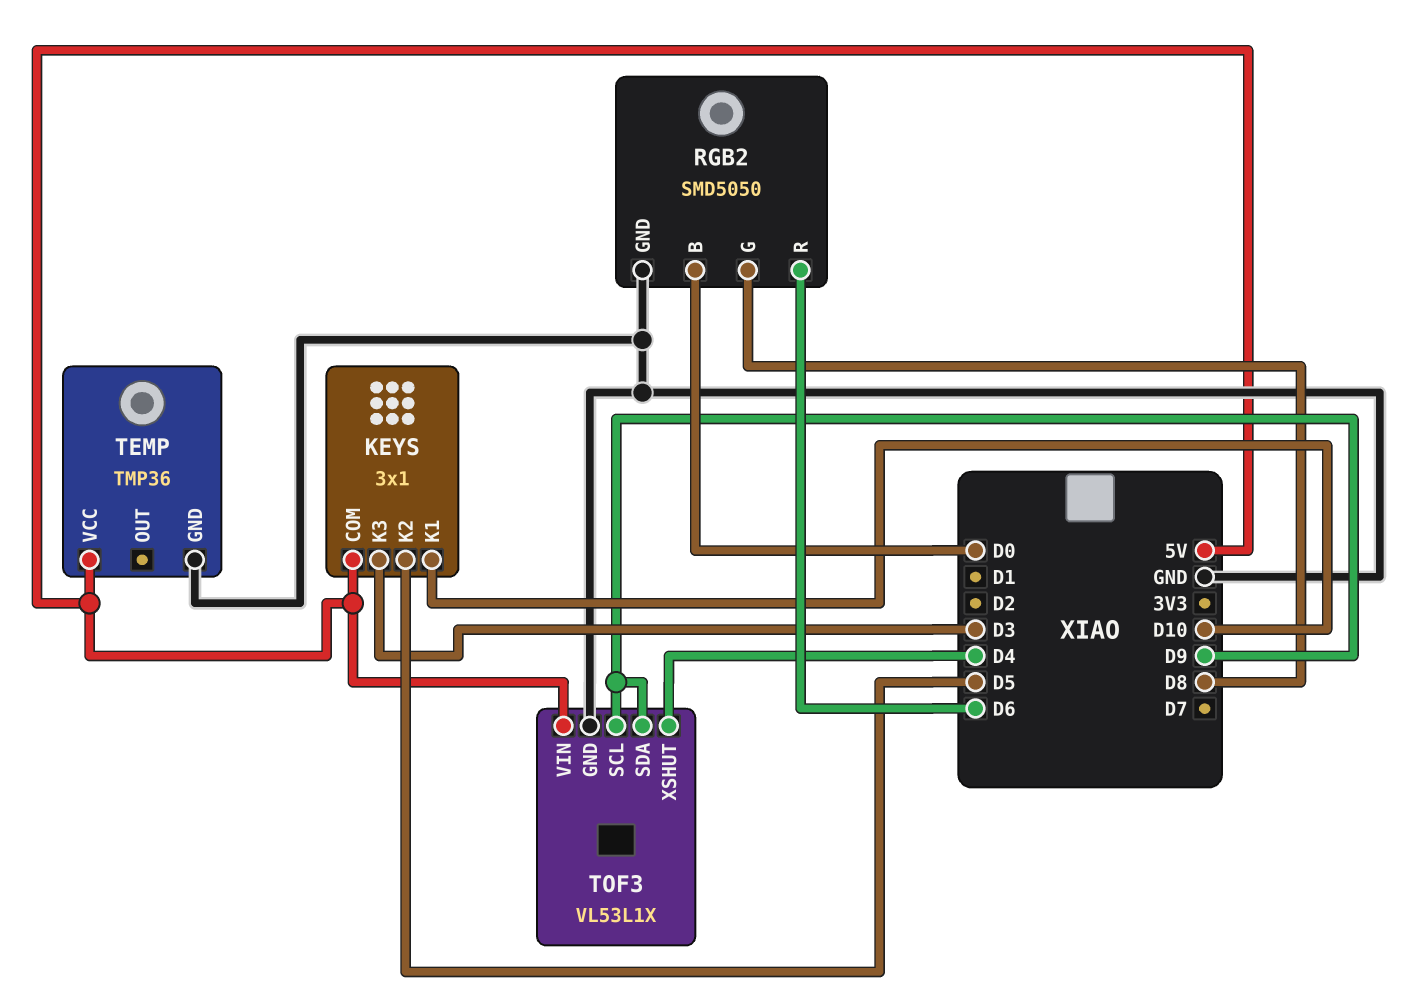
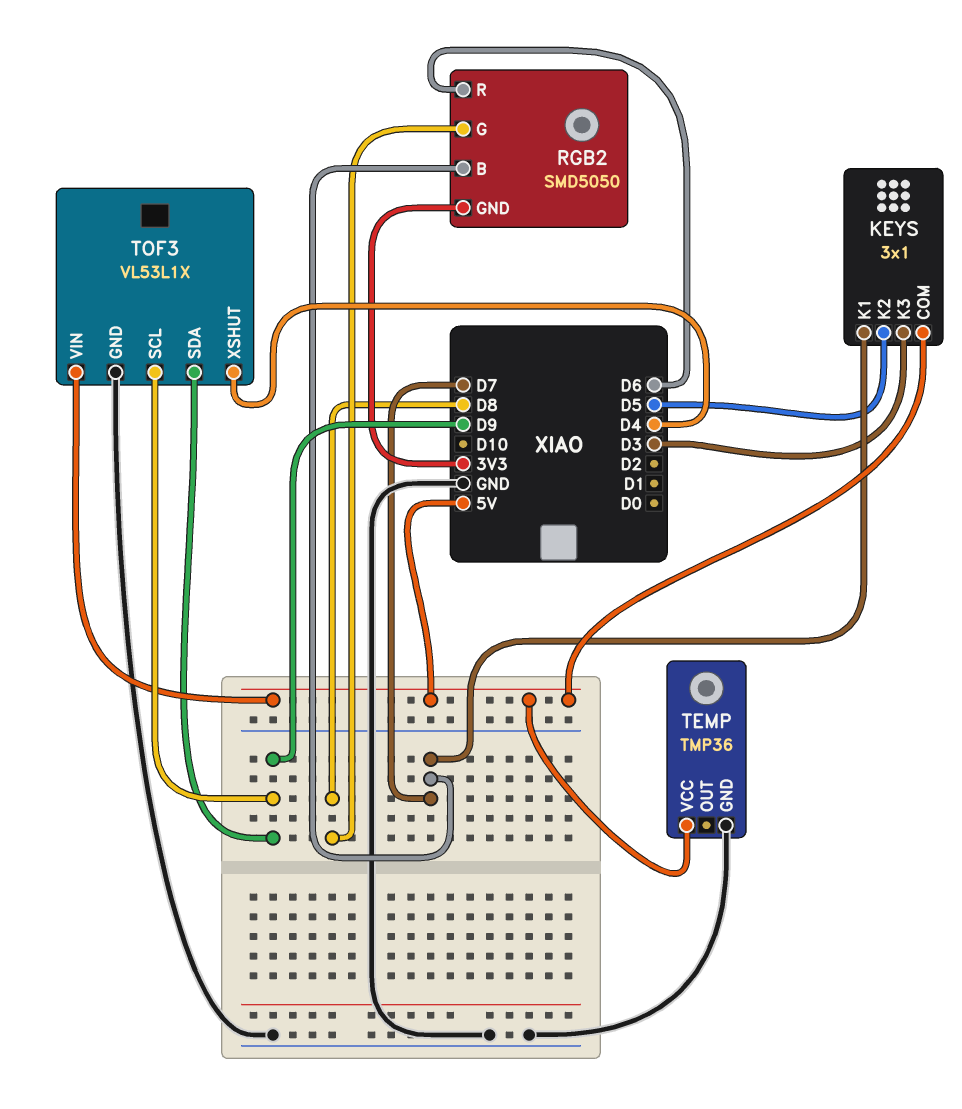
KEYS pin K1: D10 -> D7
RGB2 pin B: D0 -> D7
RGB2 pin GND: GND -> 3V3

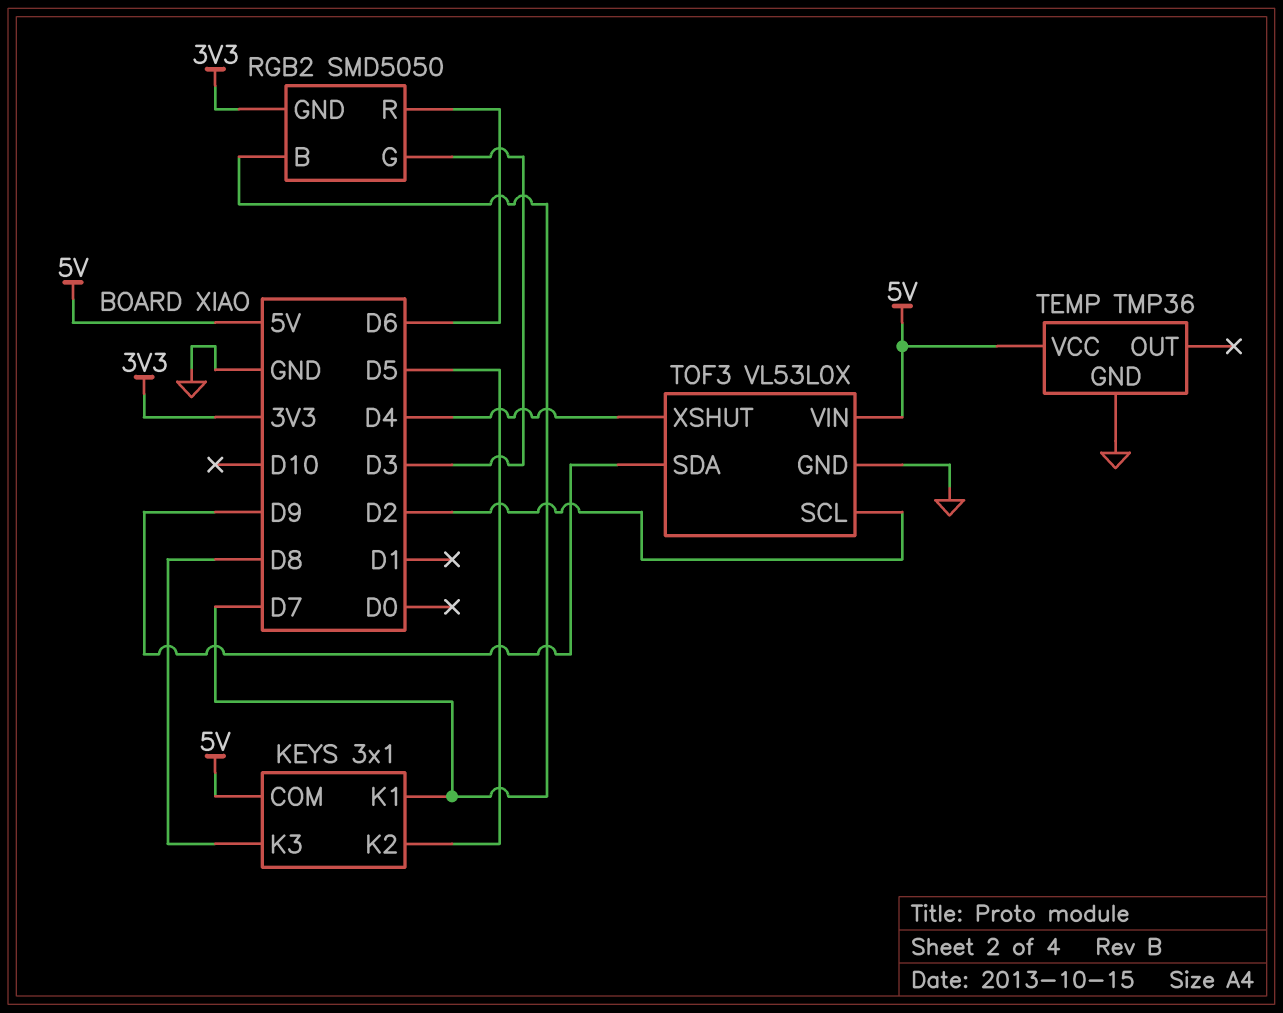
KEYS pin K3: D3 -> D8
RGB2 pin G: D8 -> D3
TOF3: VL53L1X -> VL53L0X
TOF3 pin SCL: D9 -> D2

